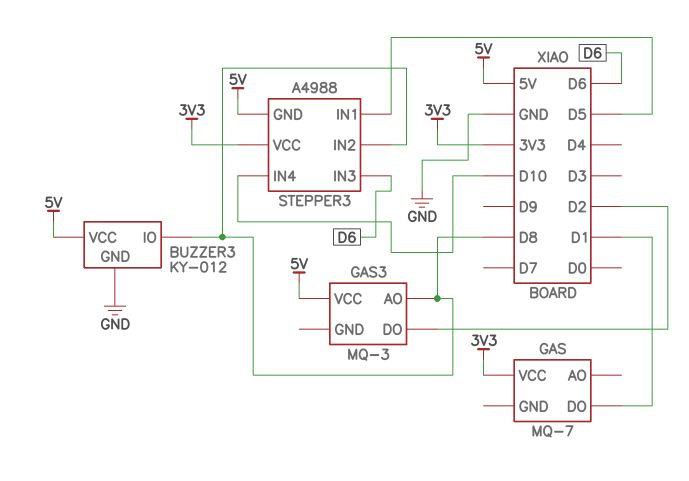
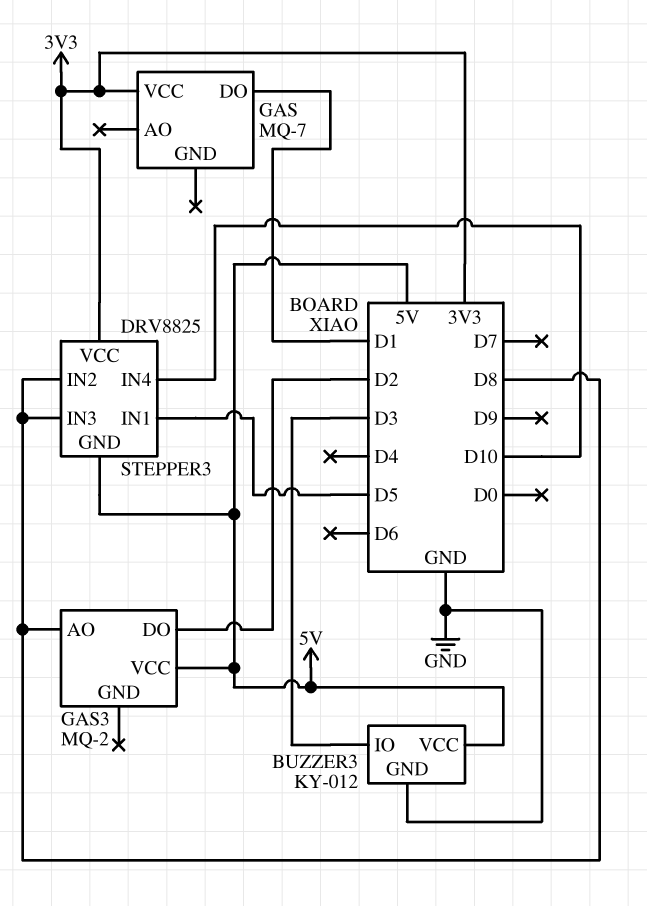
BUZZER3 pin IO: D8 -> D3
GAS3: MQ-3 -> MQ-2
STEPPER3: A4988 -> DRV8825
STEPPER3 pin IN3: D6 -> D8

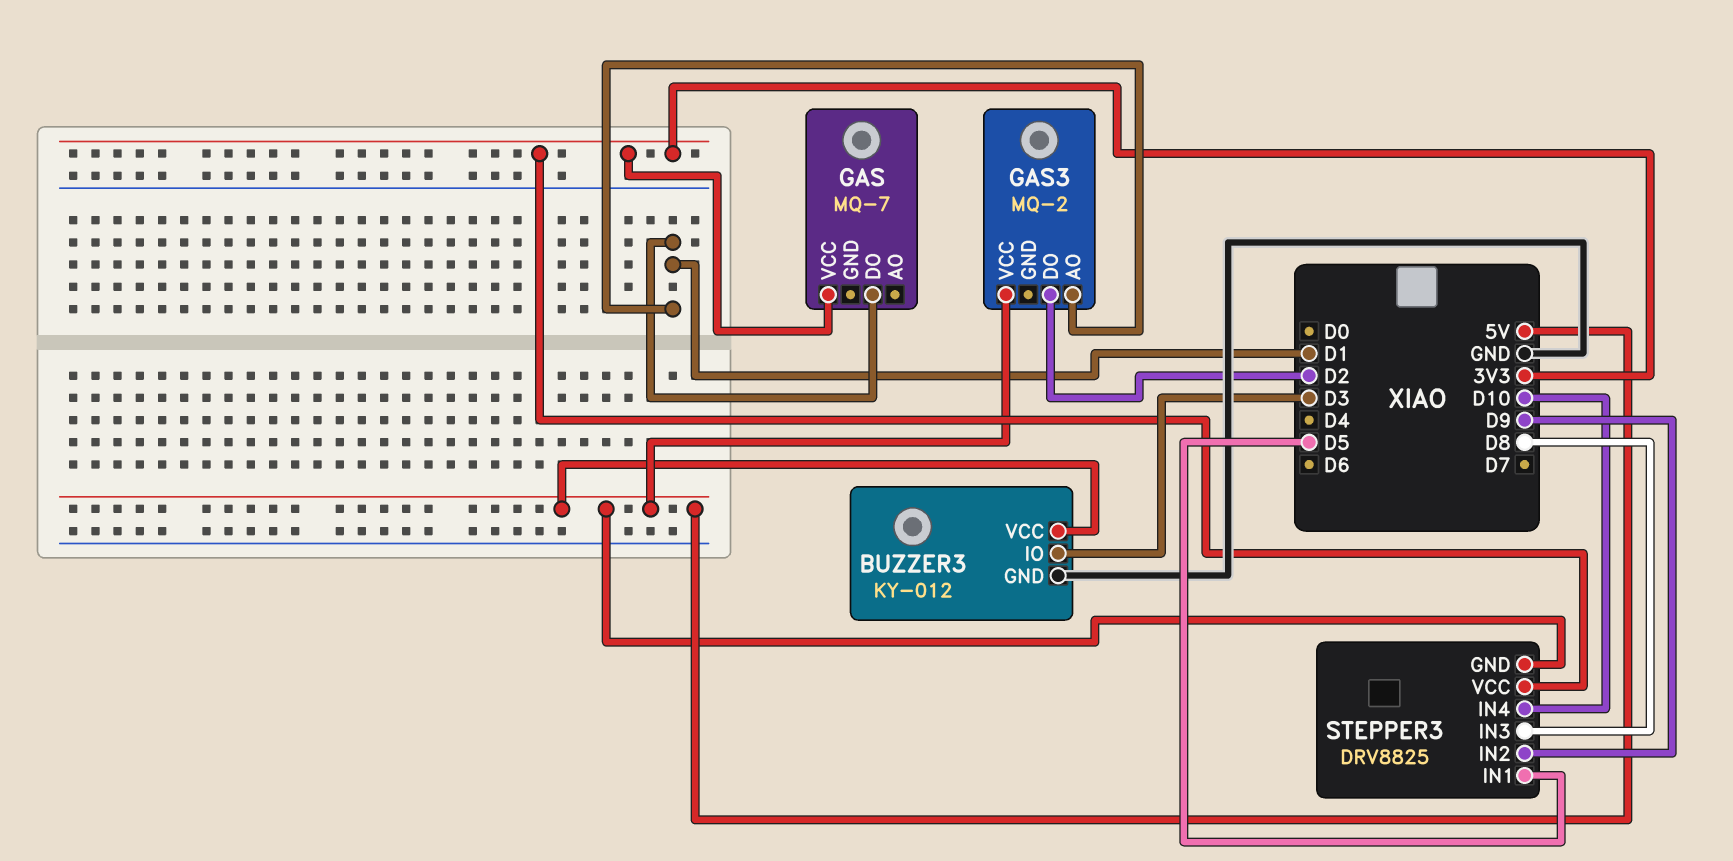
GAS3 pin AO: D8 -> D1
STEPPER3 pin IN2: D8 -> D9

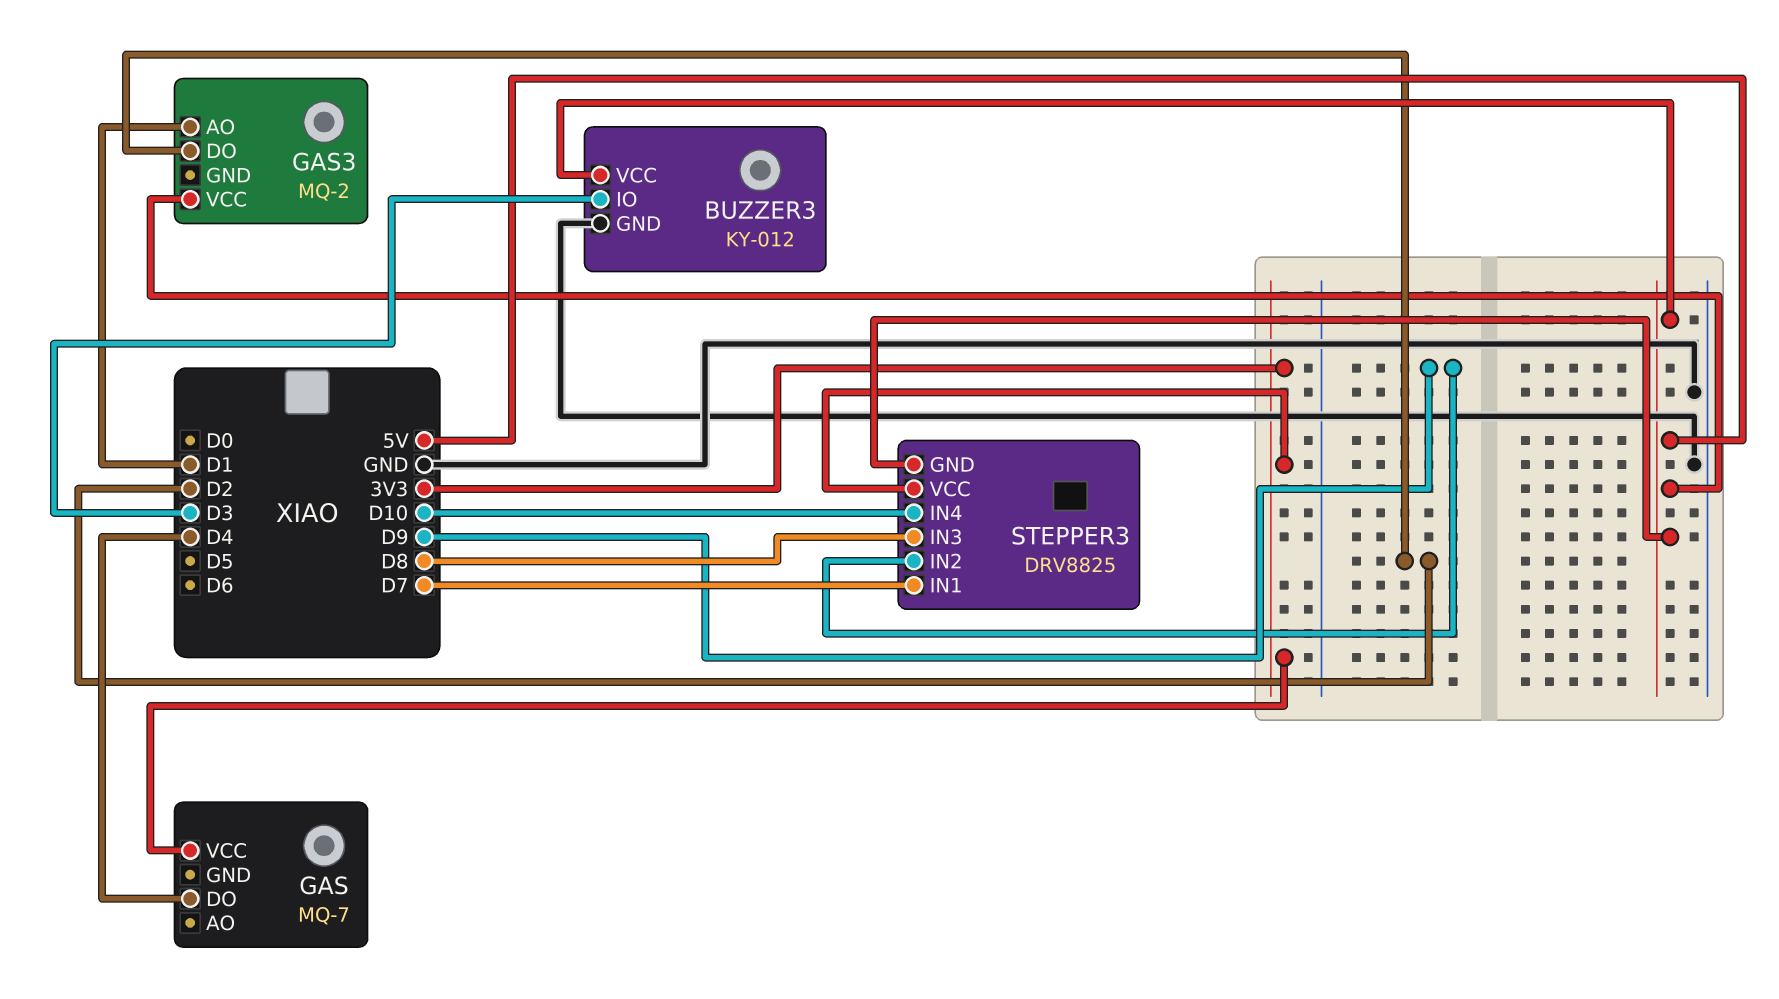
GAS pin DO: D1 -> D4
STEPPER3 pin IN1: D5 -> D7

